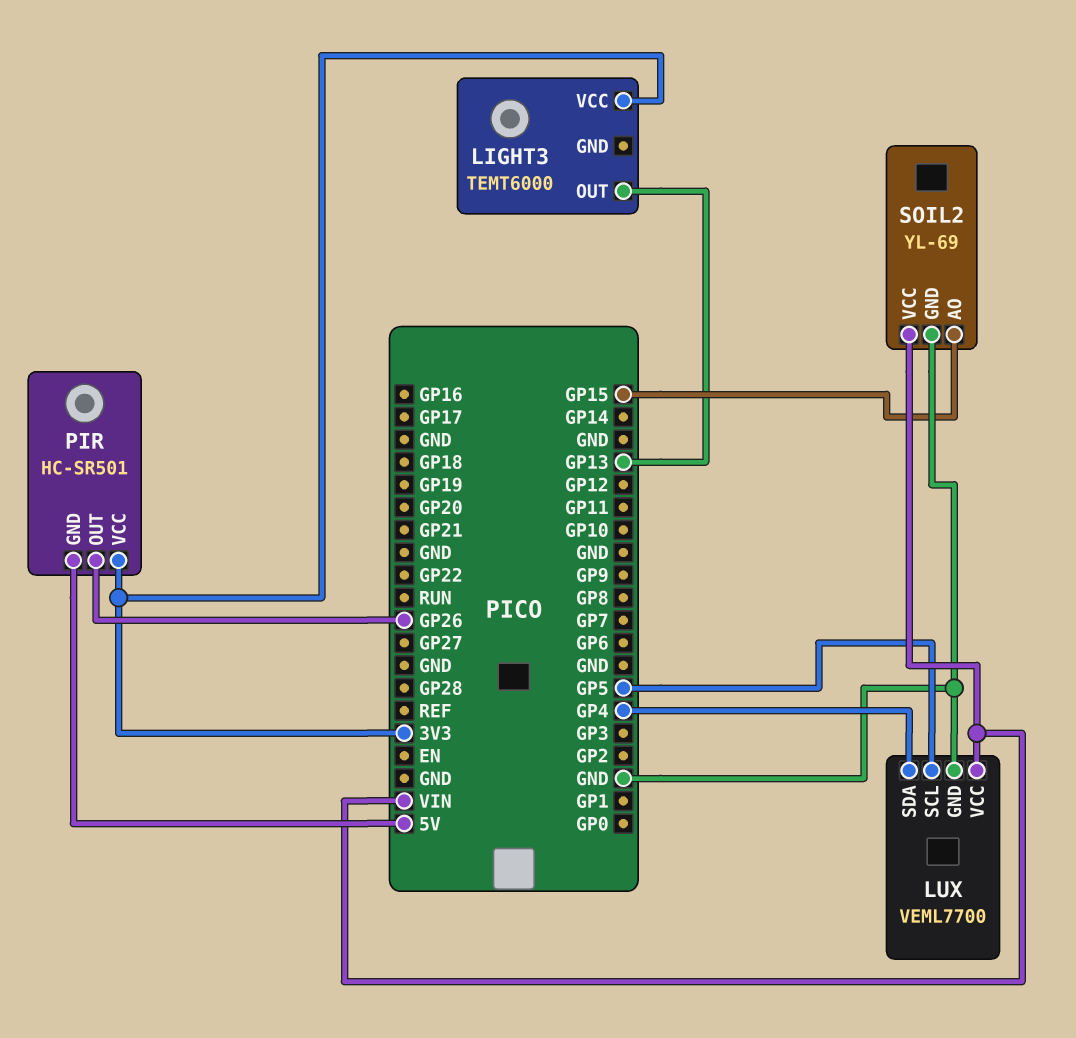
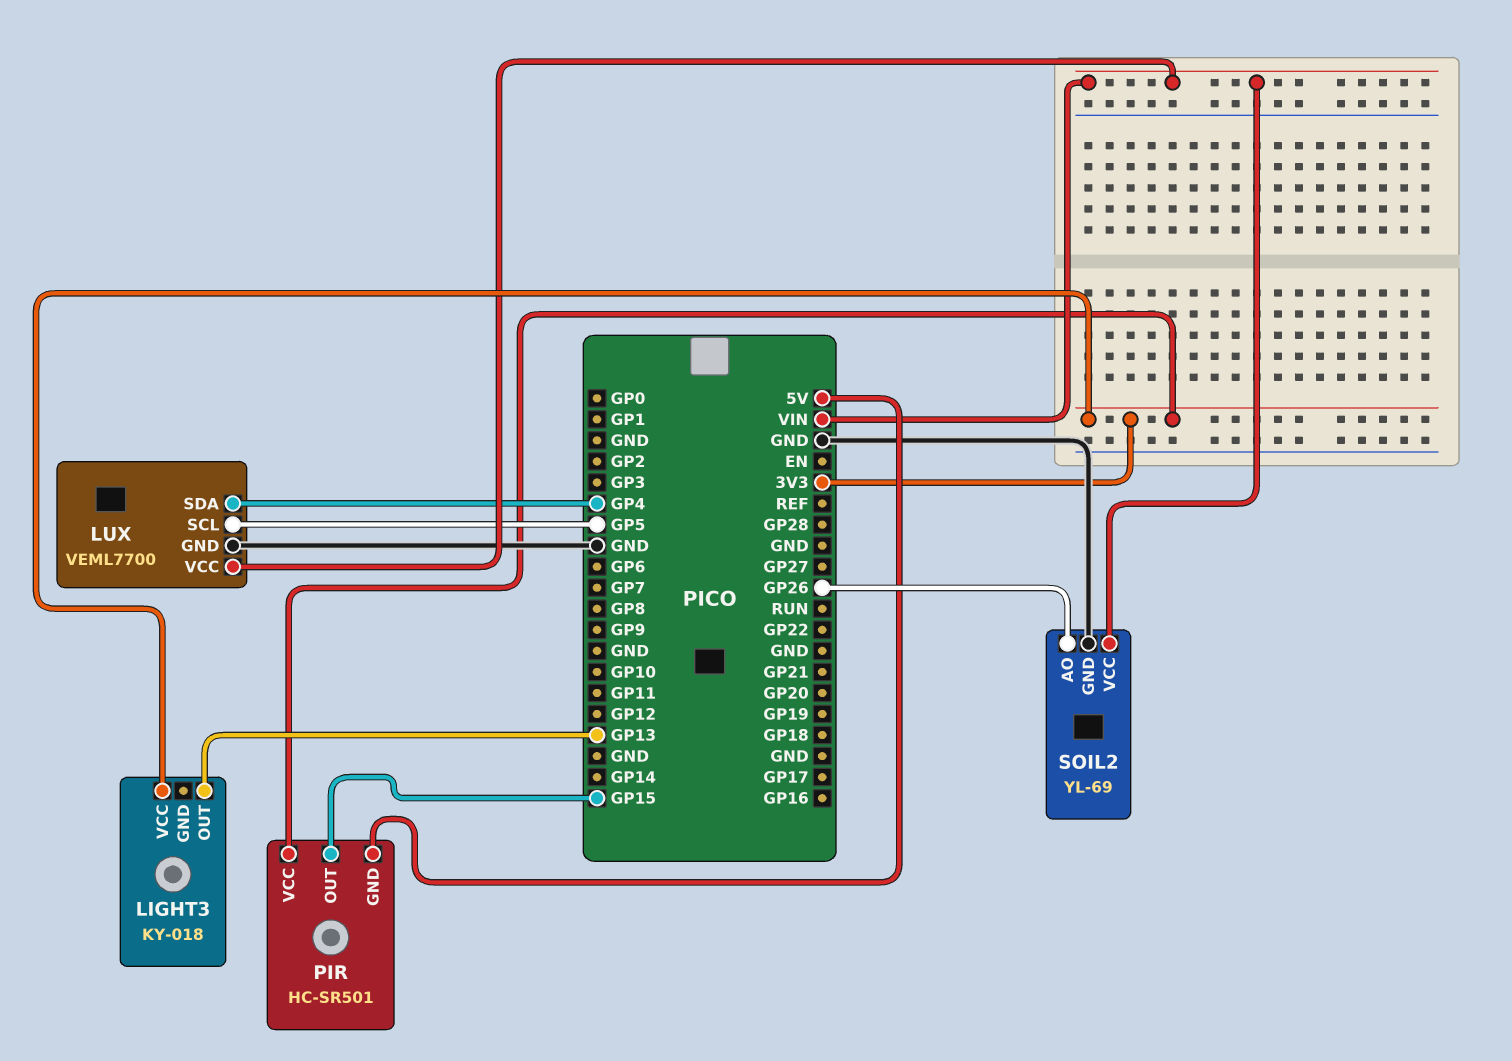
LIGHT3: TEMT6000 -> KY-018
PIR pin OUT: GP26 -> GP15
SOIL2 pin AO: GP15 -> GP26

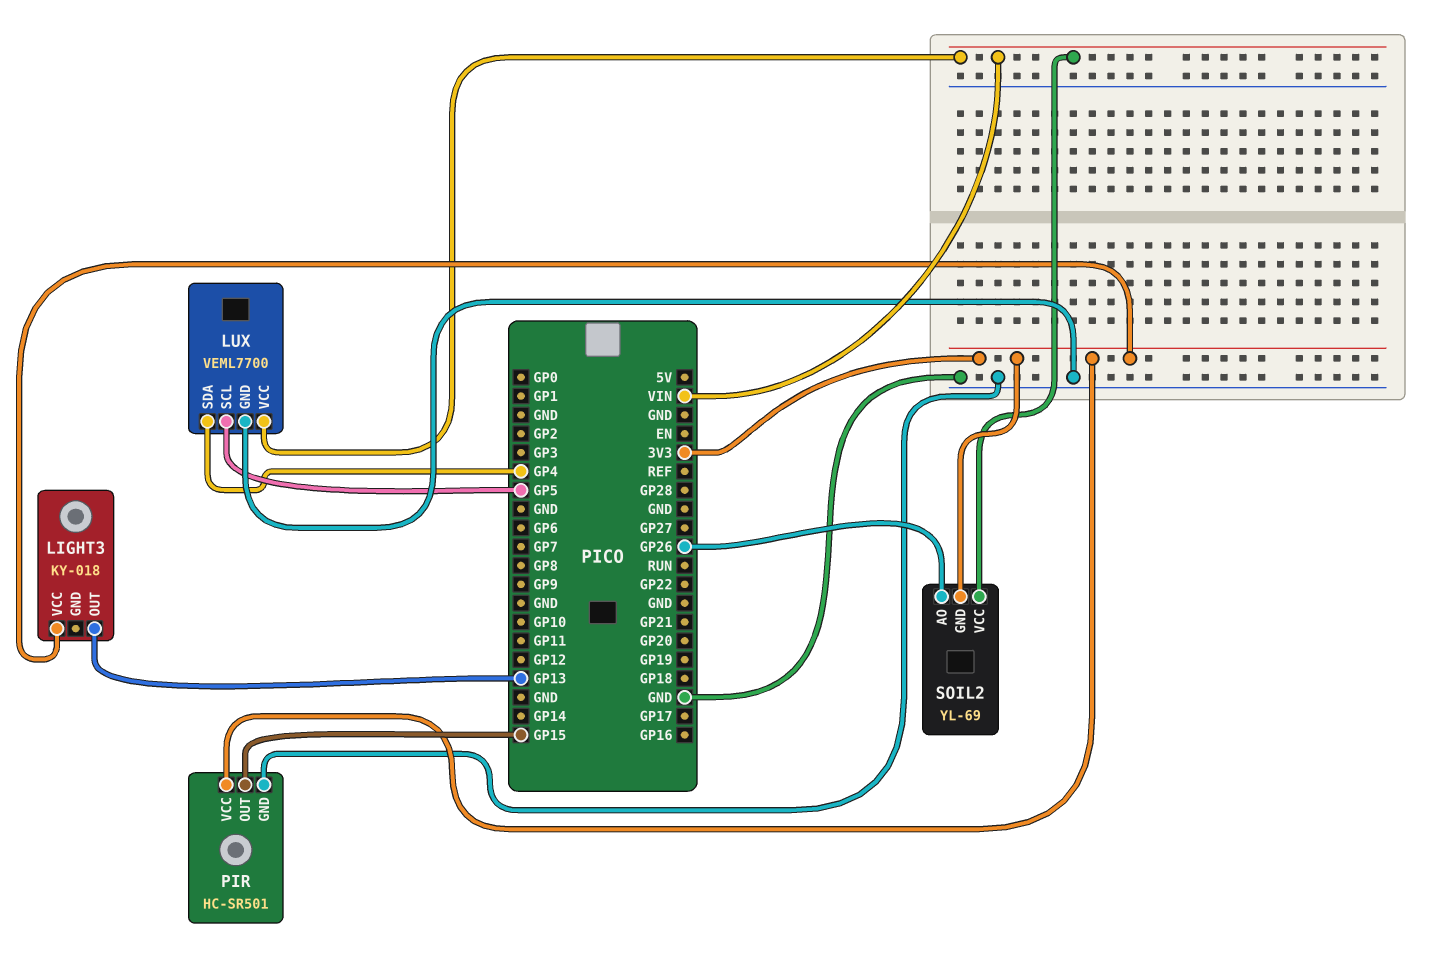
PIR pin GND: 5V -> GND
SOIL2 pin GND: GND -> 3V3

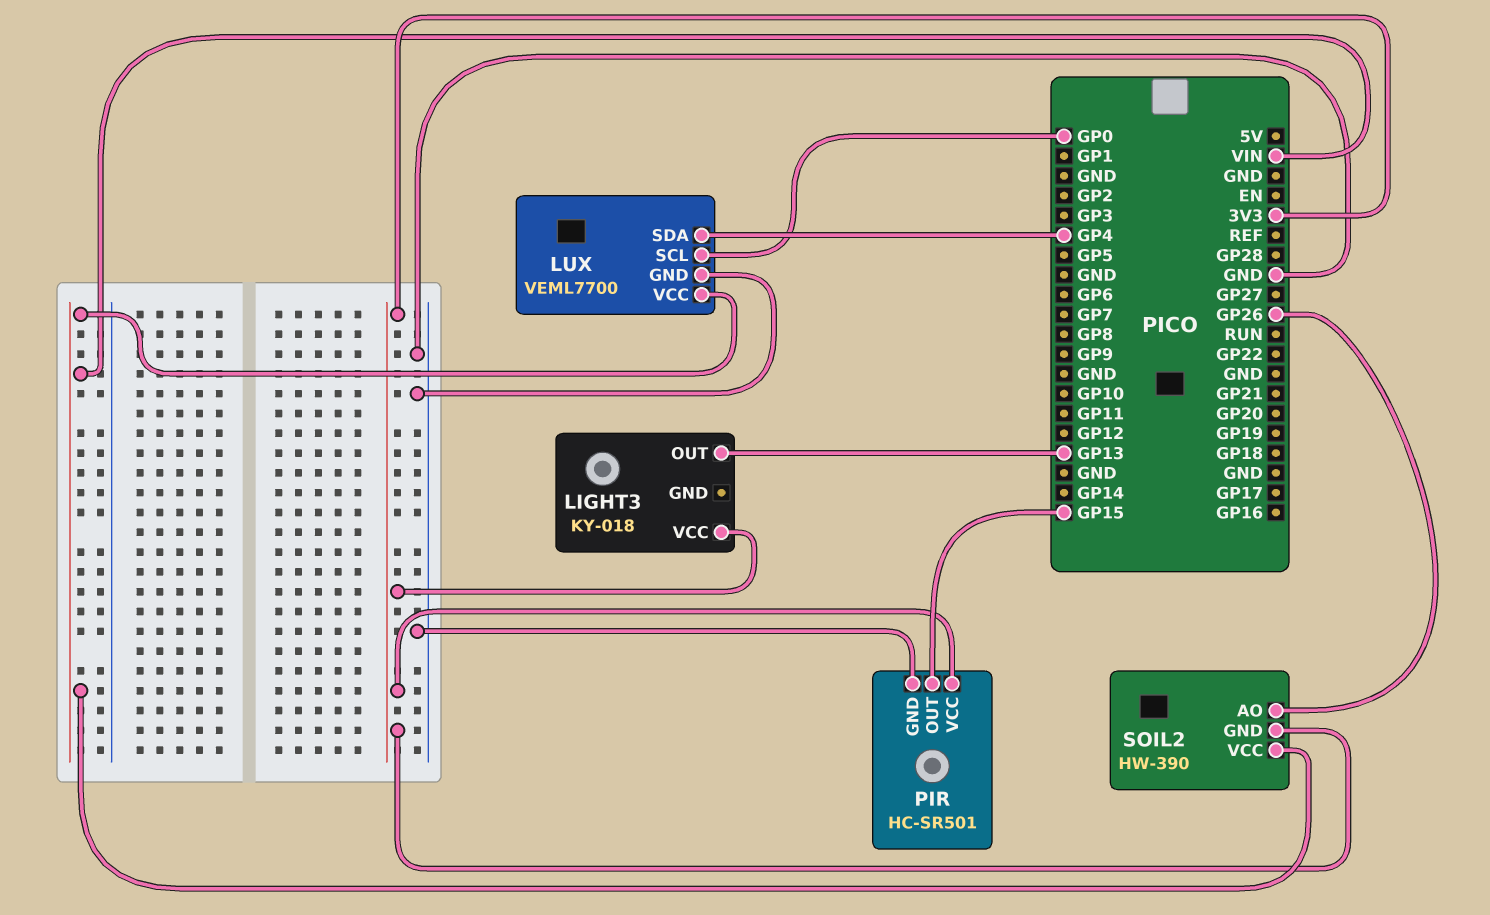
LUX pin SCL: GP5 -> GP0
SOIL2: YL-69 -> HW-390

